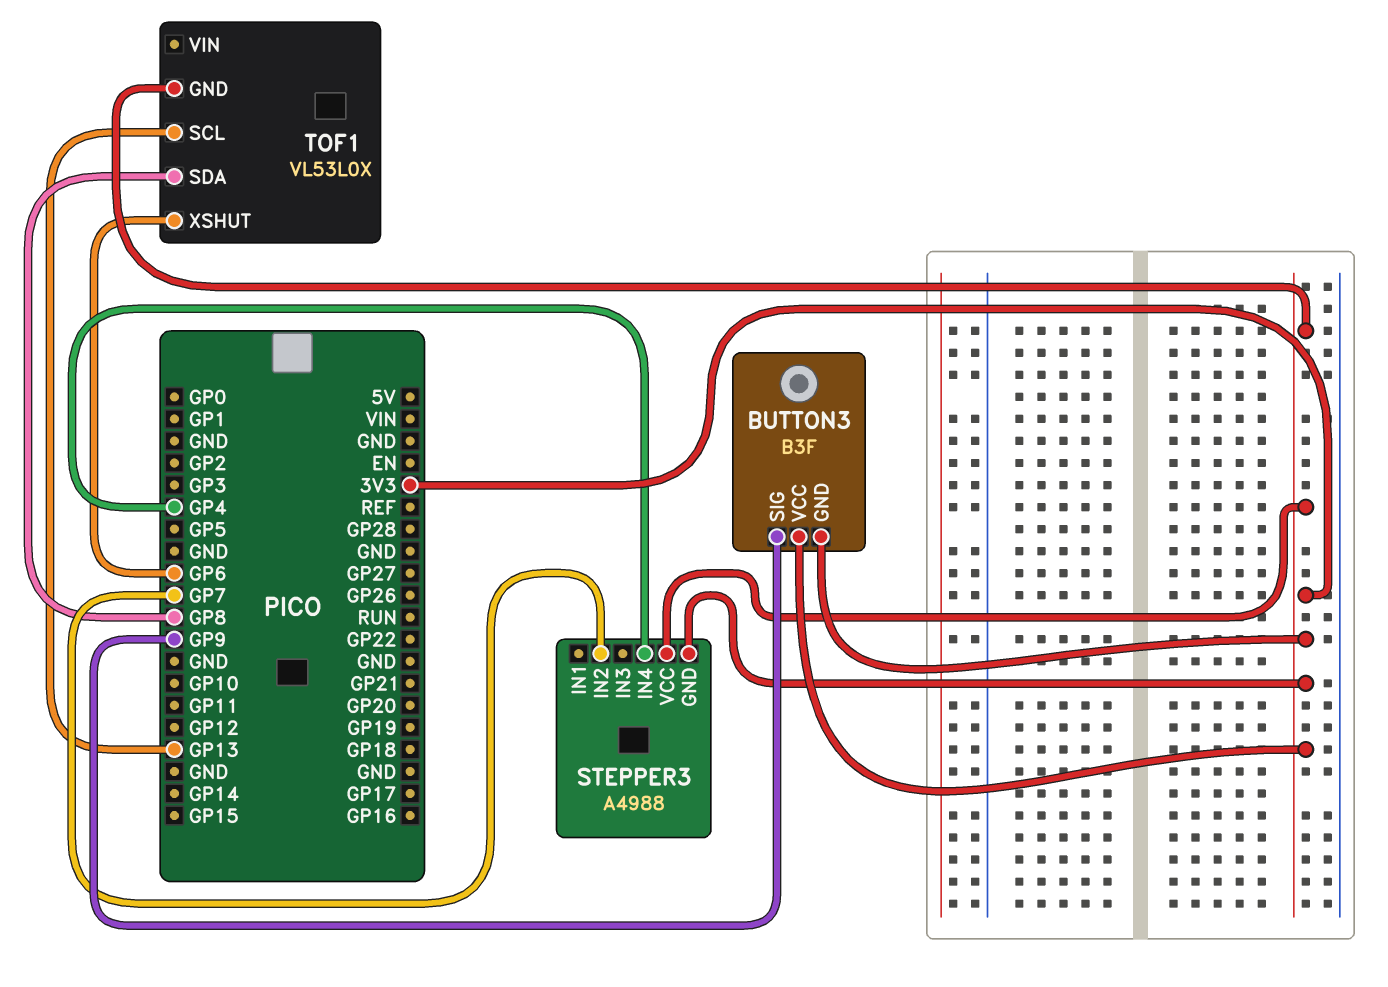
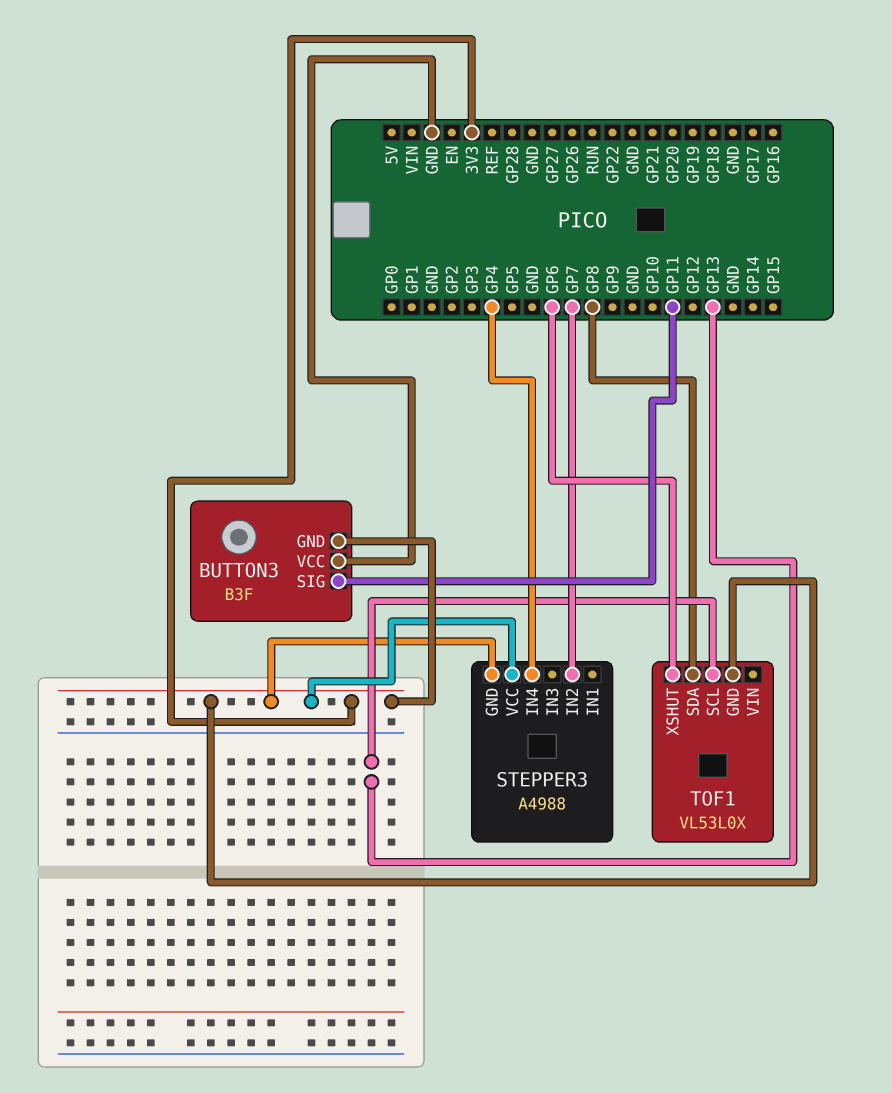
BUTTON3 pin SIG: GP9 -> GP11
BUTTON3 pin VCC: 3V3 -> GND

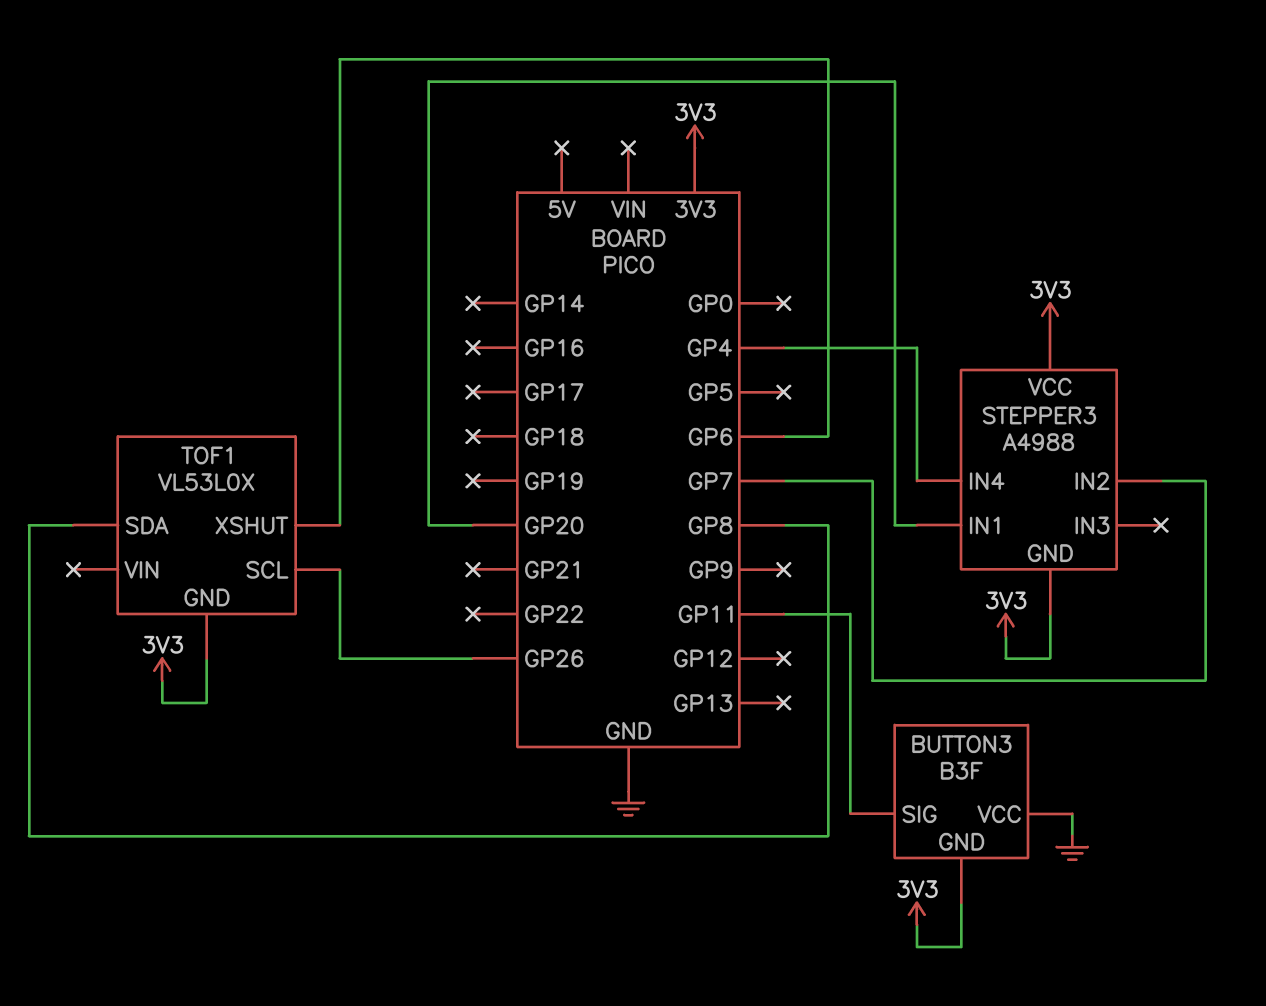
STEPPER3 pin IN1: none -> GP20
TOF1 pin SCL: GP13 -> GP26

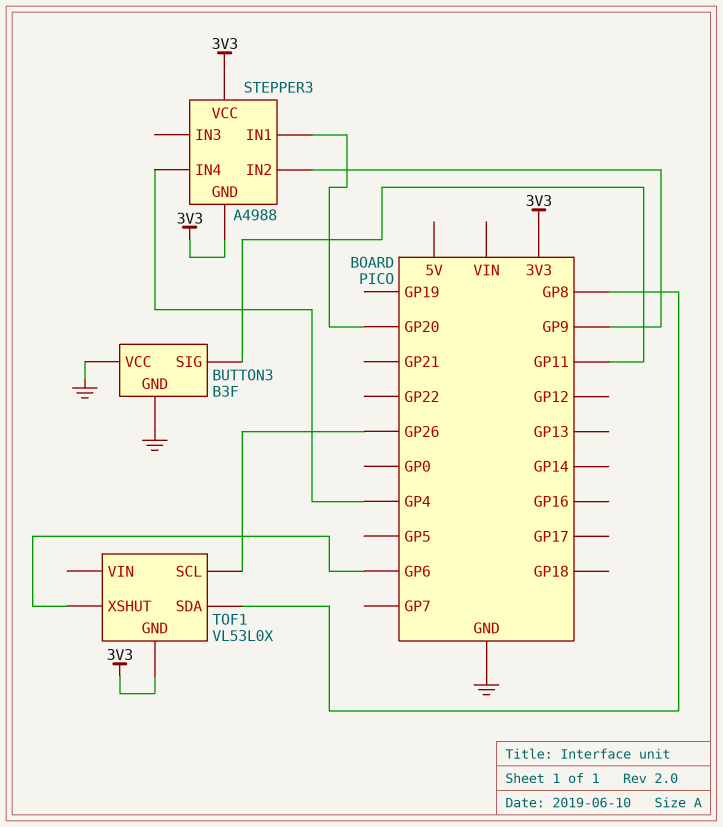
BUTTON3 pin GND: 3V3 -> GND
STEPPER3 pin IN2: GP7 -> GP9

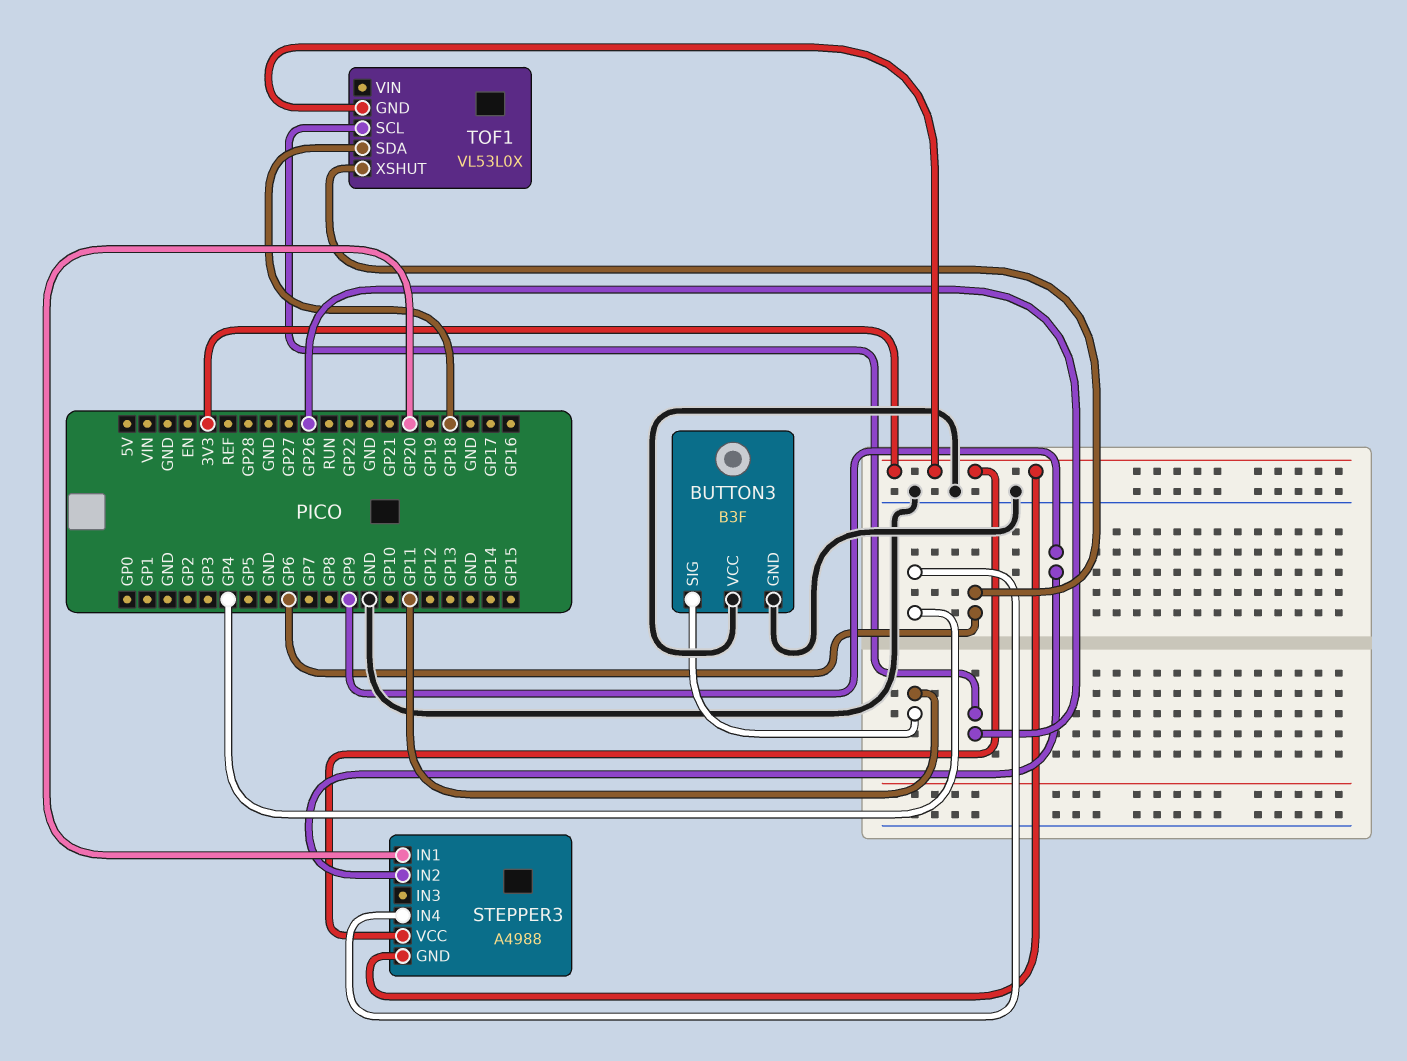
TOF1 pin SDA: GP8 -> GP18

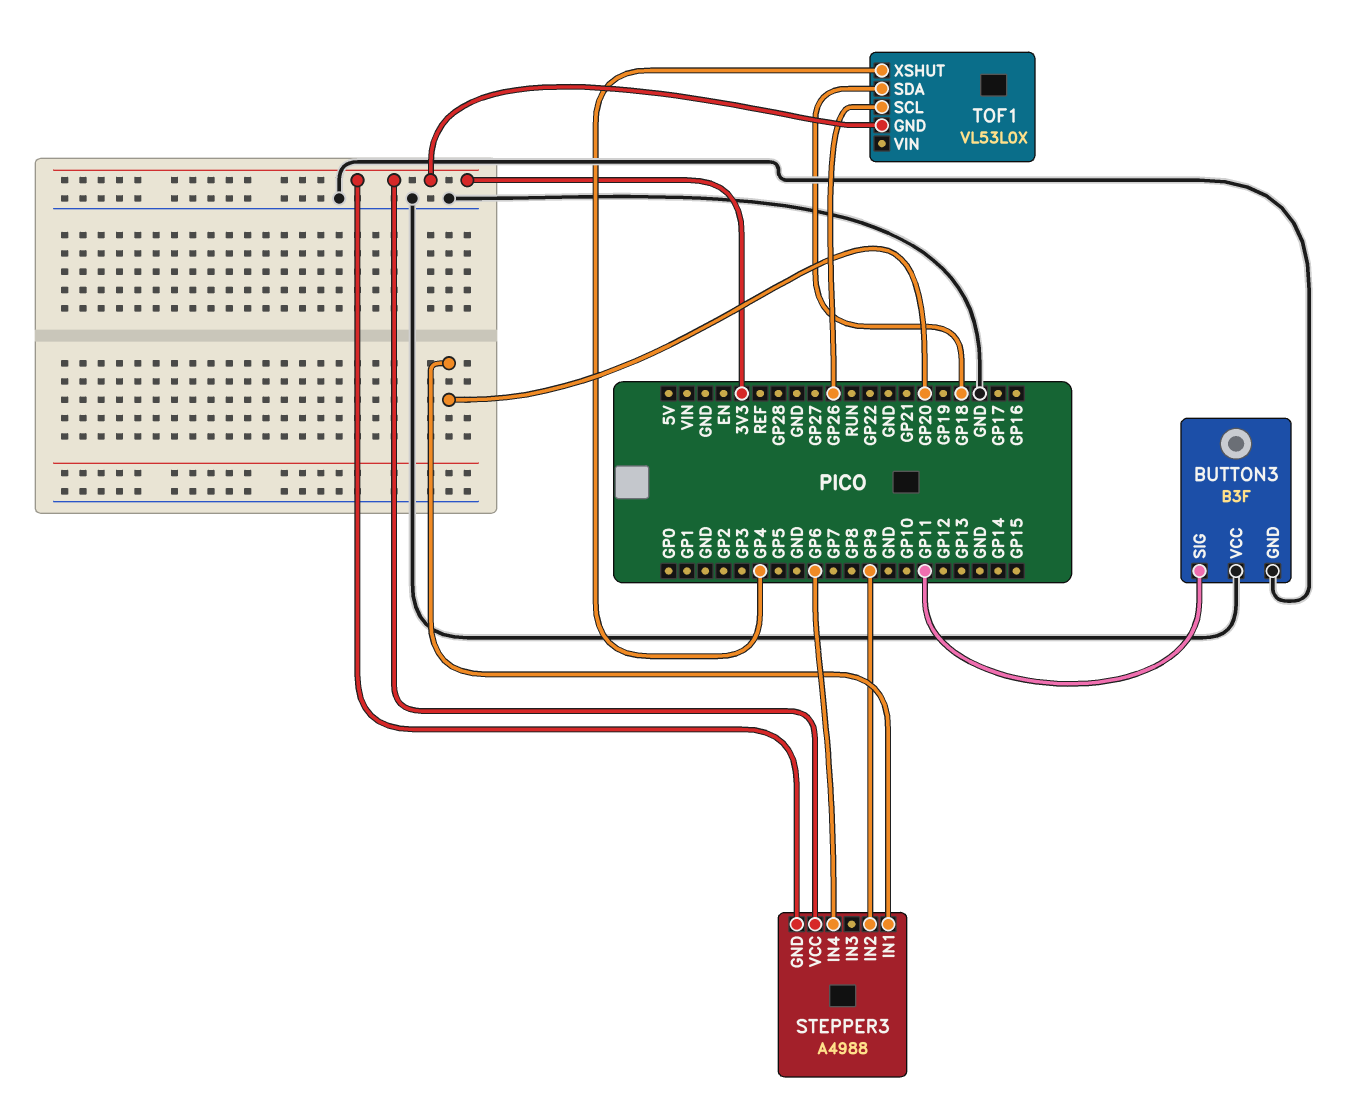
STEPPER3 pin IN4: GP4 -> GP6
TOF1 pin XSHUT: GP6 -> GP4

